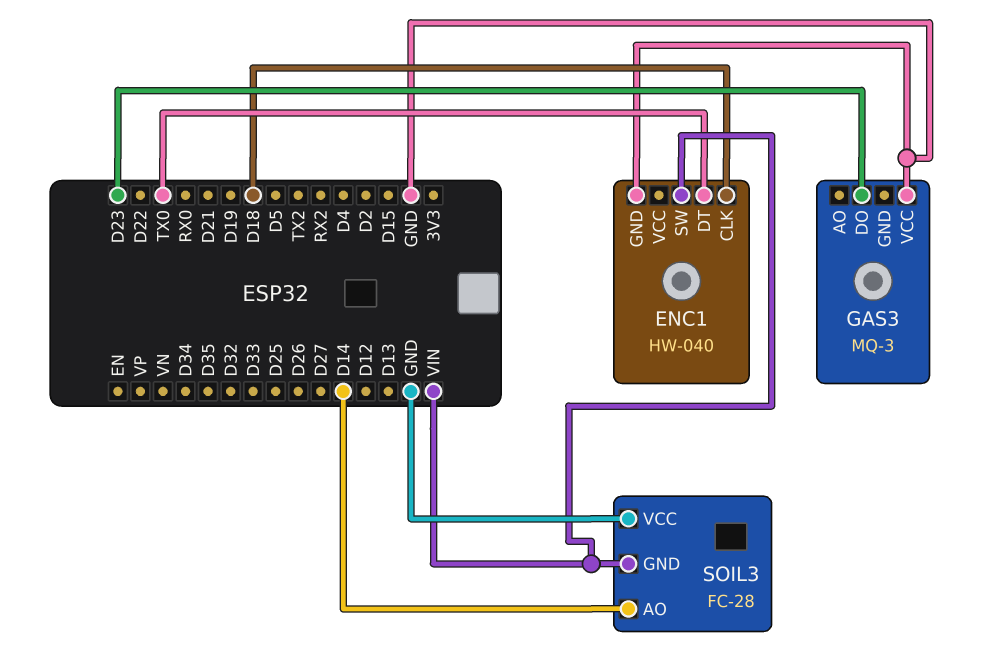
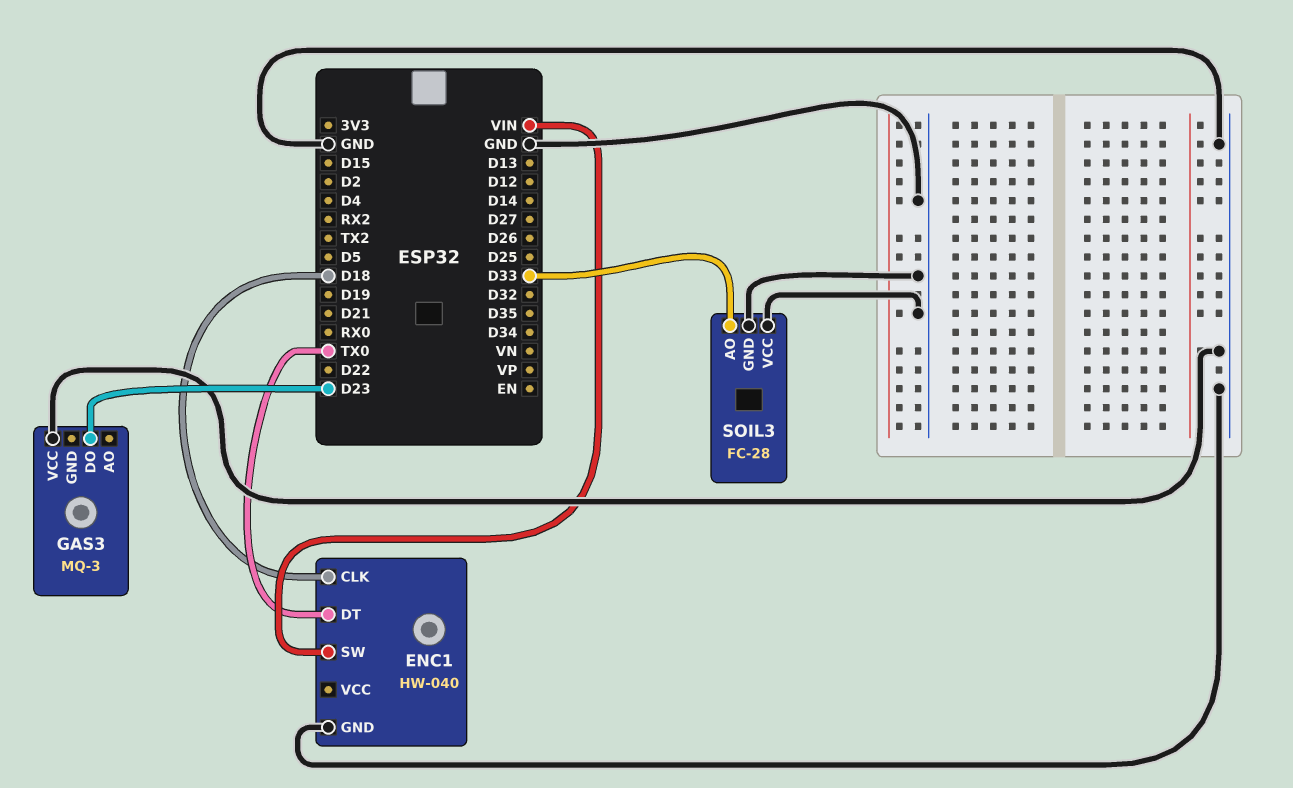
SOIL3 pin AO: D14 -> D33
SOIL3 pin GND: VIN -> GND

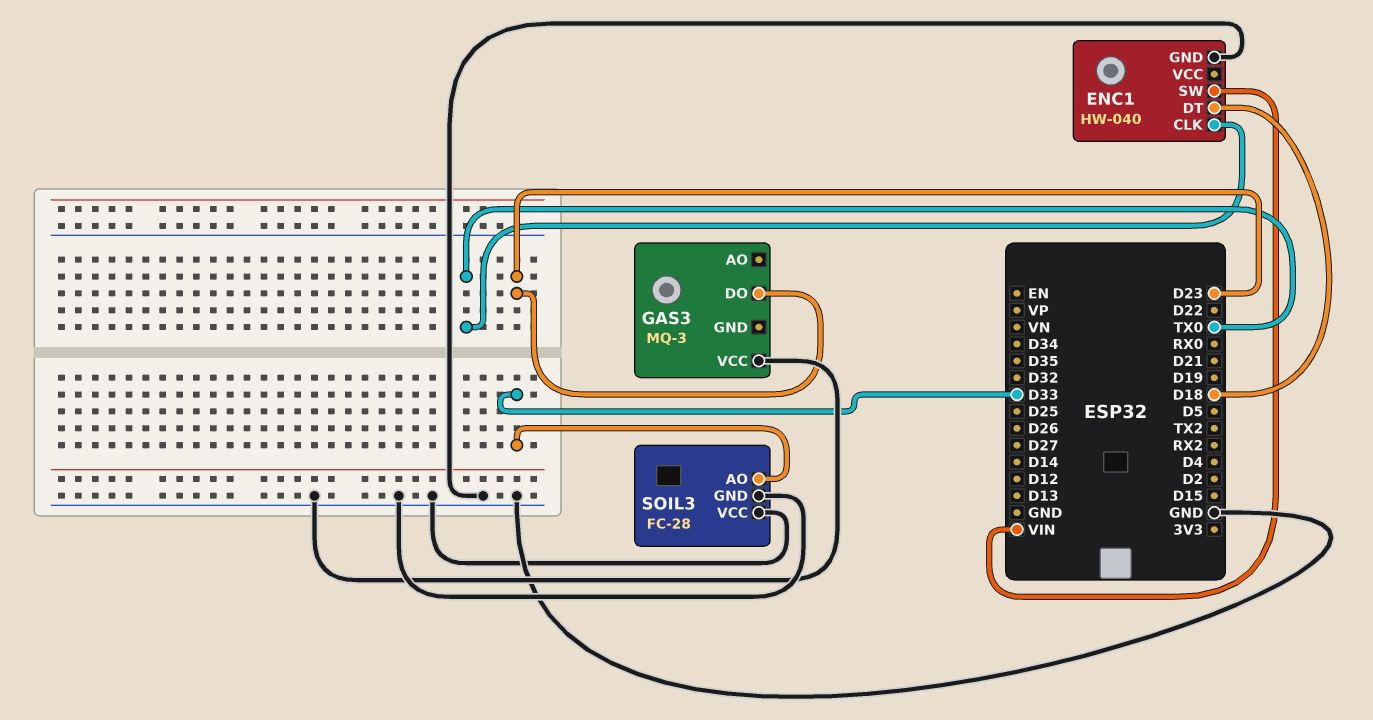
ENC1 pin CLK: D18 -> TX0
ENC1 pin DT: TX0 -> D18

